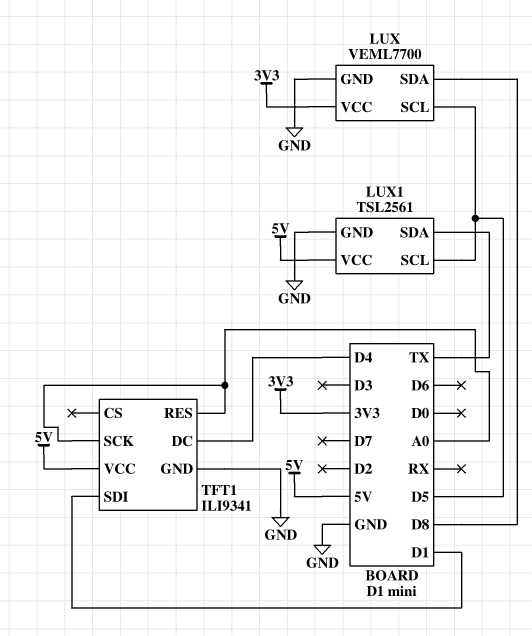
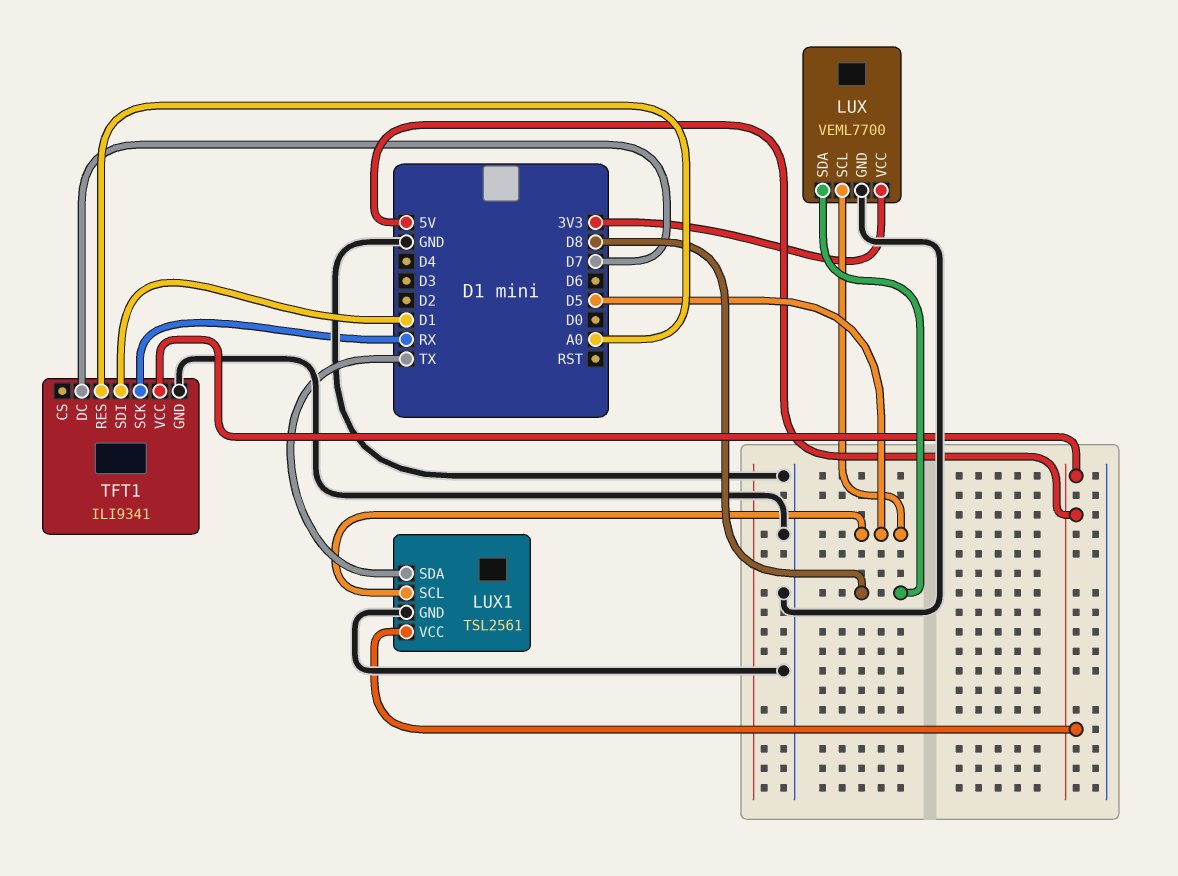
TFT1 pin DC: D4 -> D7
TFT1 pin SCK: A0 -> RX

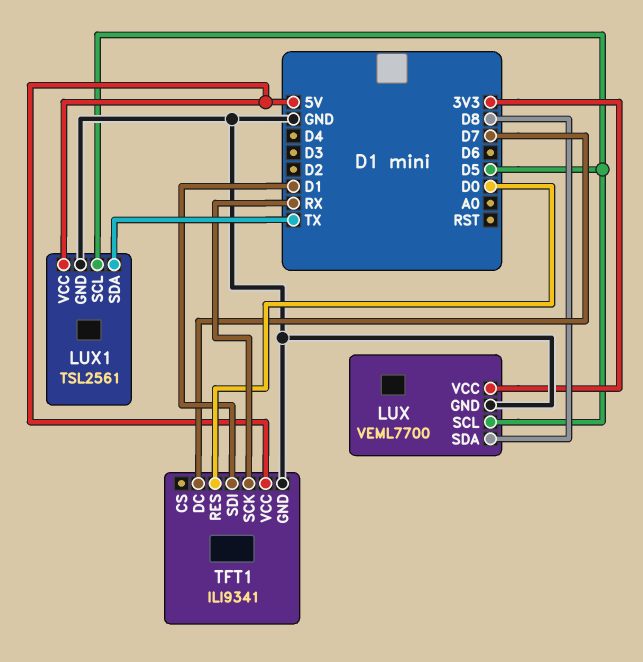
TFT1 pin RES: A0 -> D0

